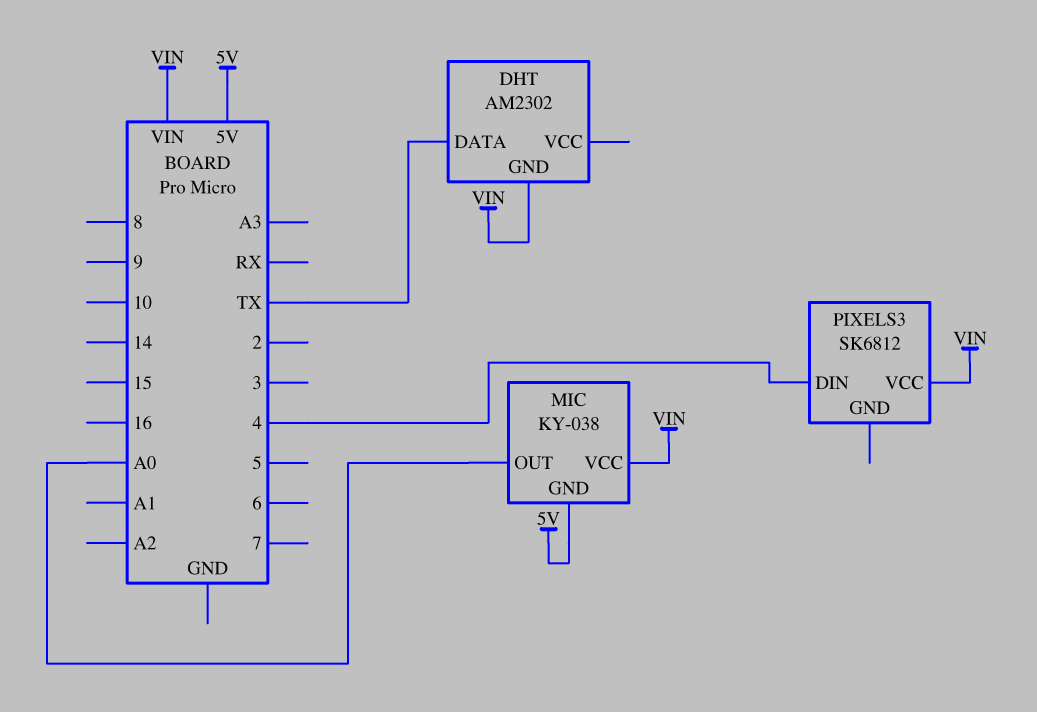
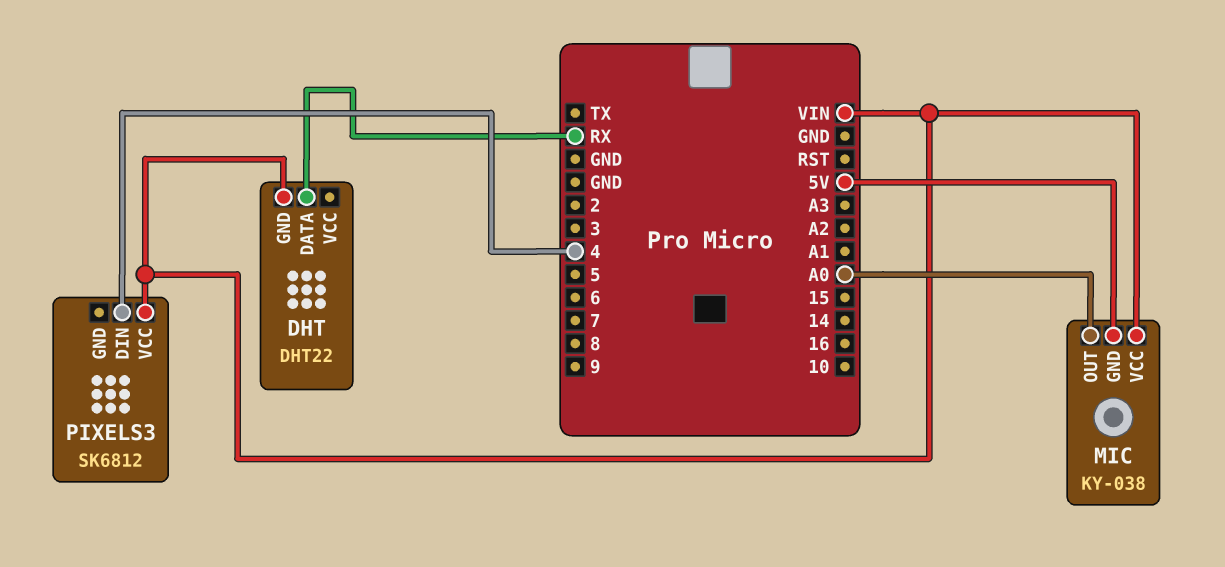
DHT: AM2302 -> DHT22
DHT pin DATA: TX -> RX

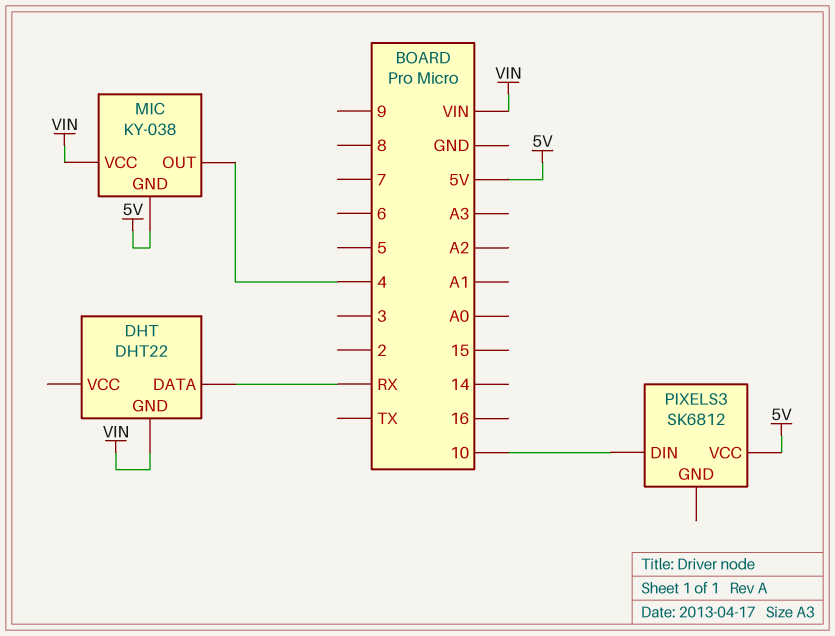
MIC pin OUT: A0 -> 4
PIXELS3 pin DIN: 4 -> 10
PIXELS3 pin VCC: VIN -> 5V

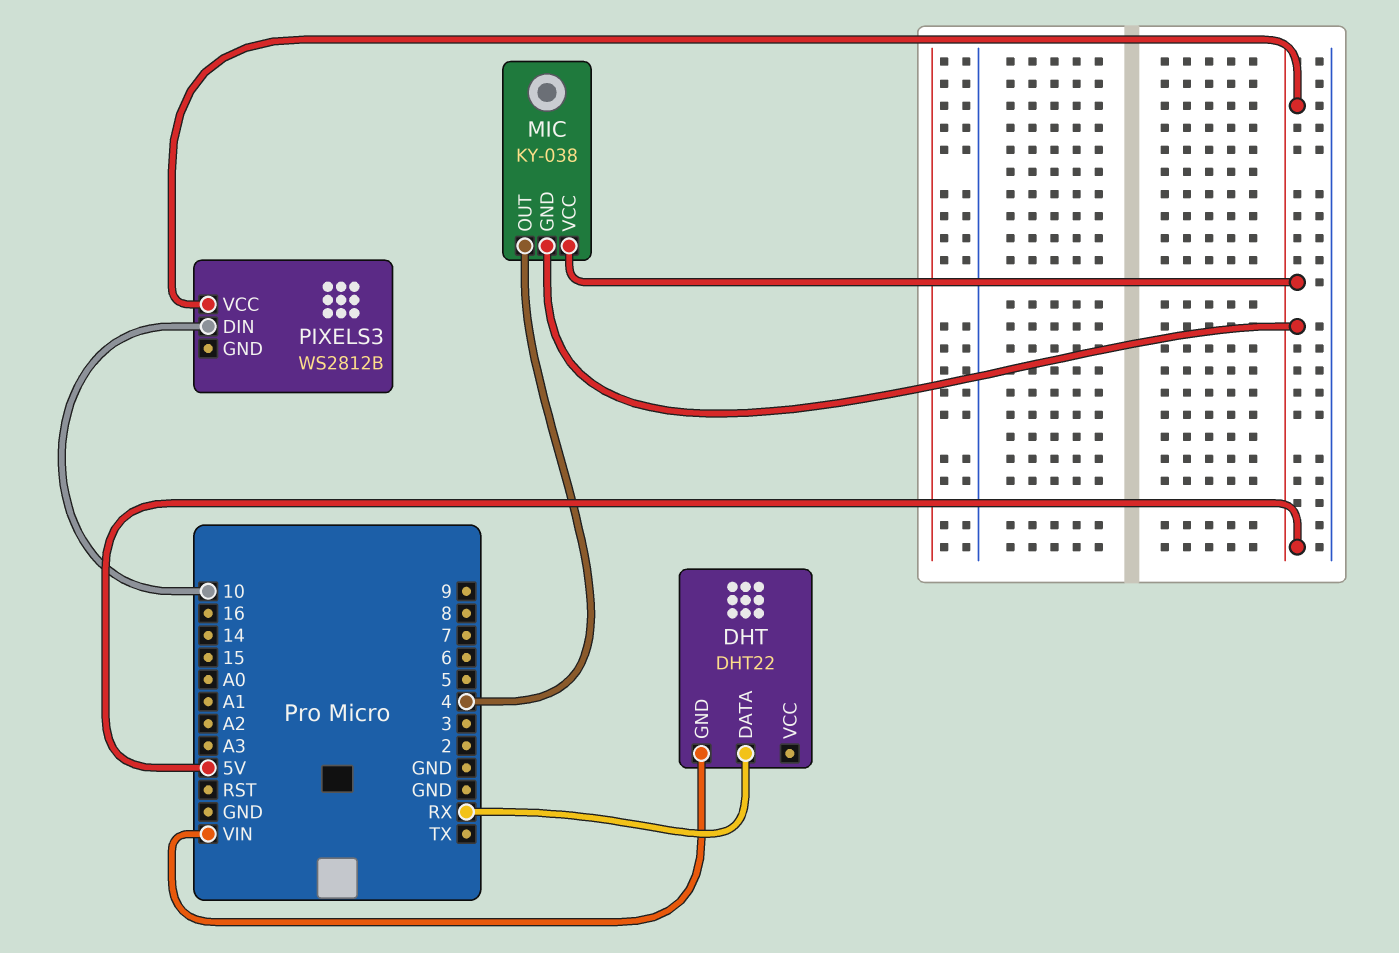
MIC pin VCC: VIN -> 5V
PIXELS3: SK6812 -> WS2812B

